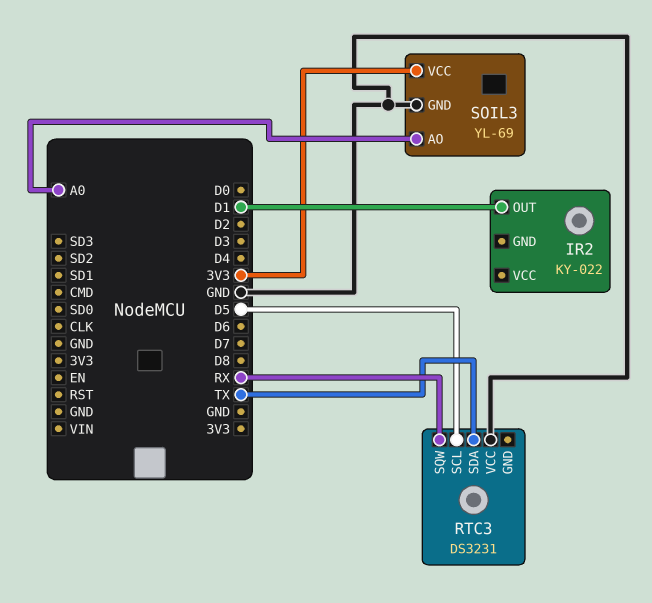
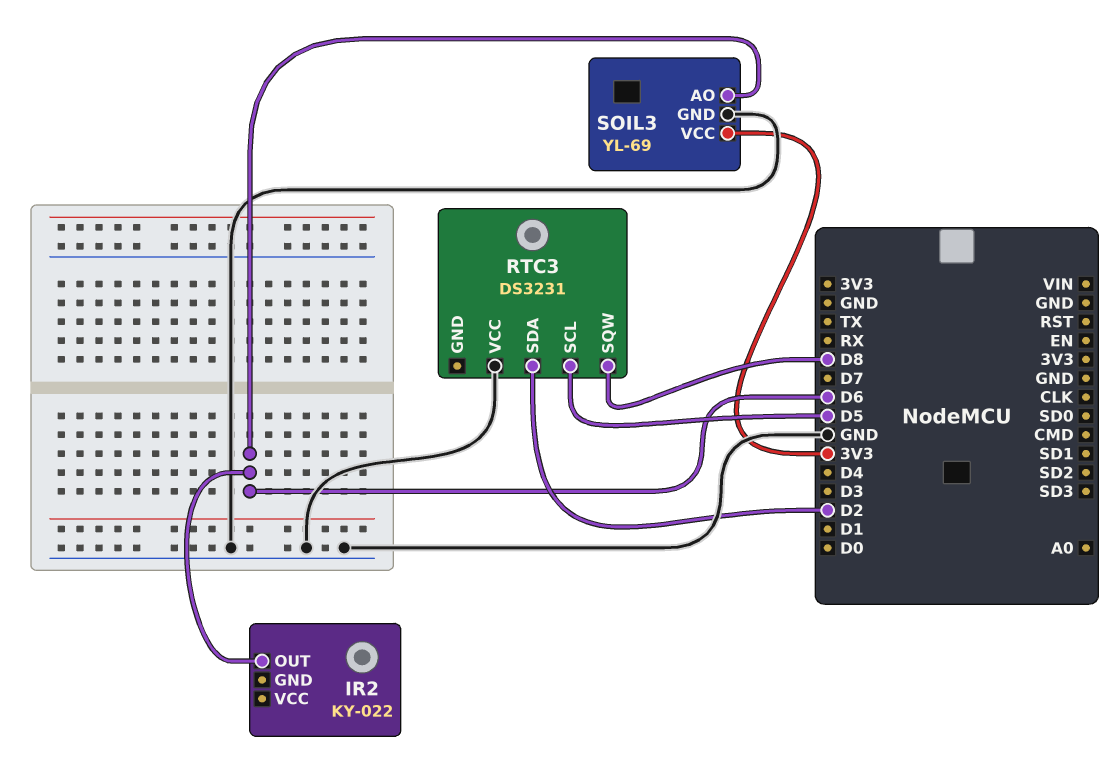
IR2 pin OUT: D1 -> D6
RTC3 pin SDA: TX -> D2
RTC3 pin SQW: RX -> D8
SOIL3 pin AO: A0 -> D6

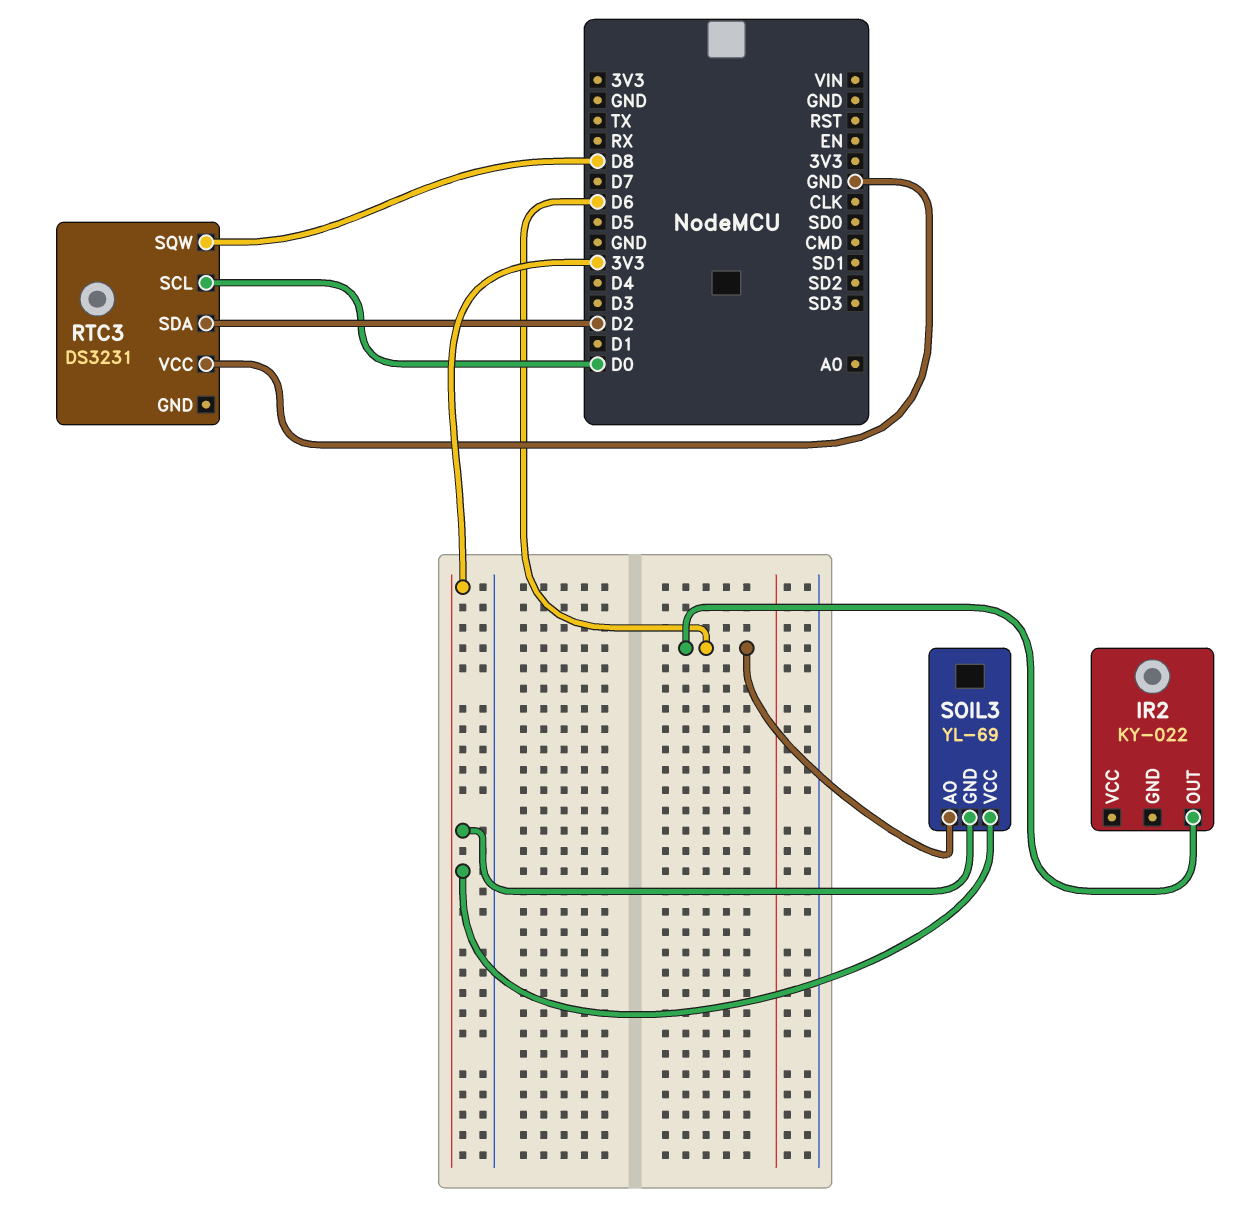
RTC3 pin SCL: D5 -> D0
SOIL3 pin GND: GND -> 3V3

